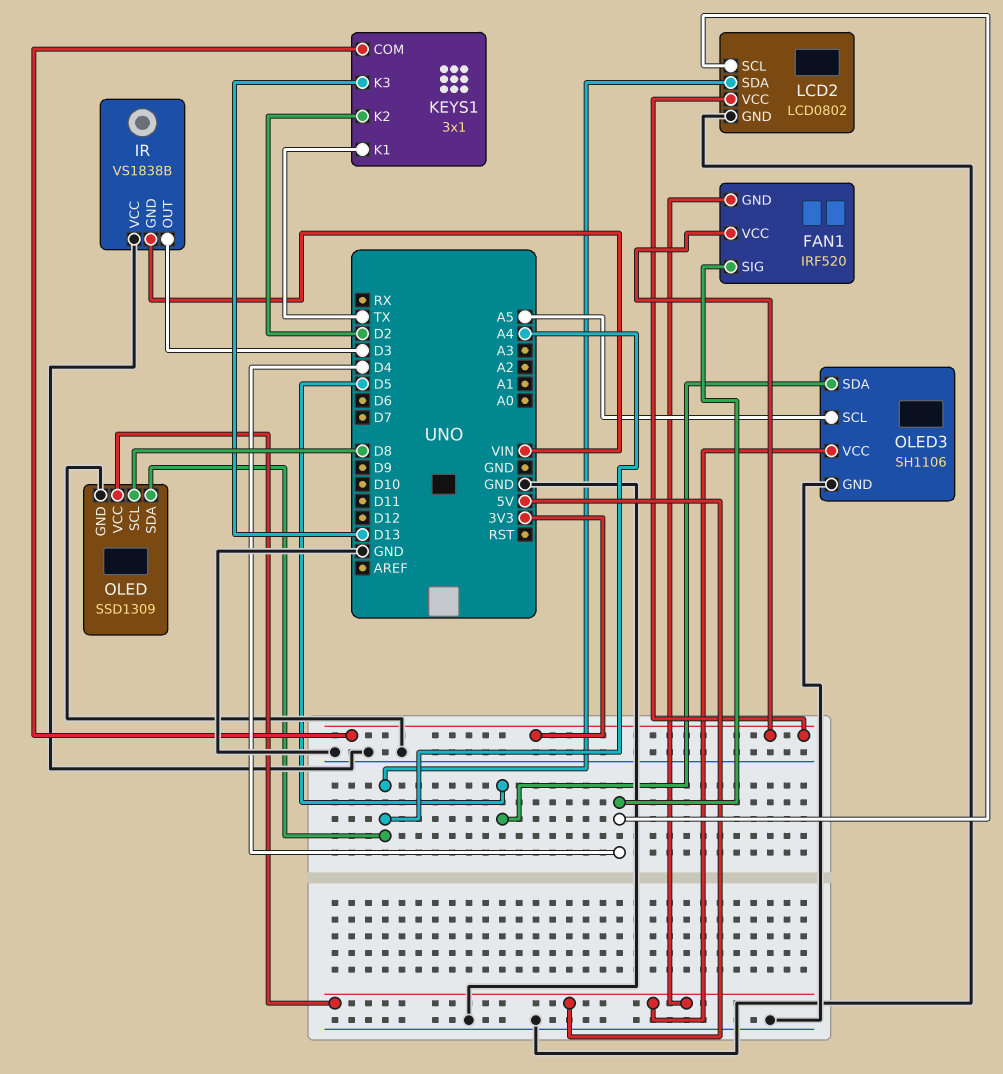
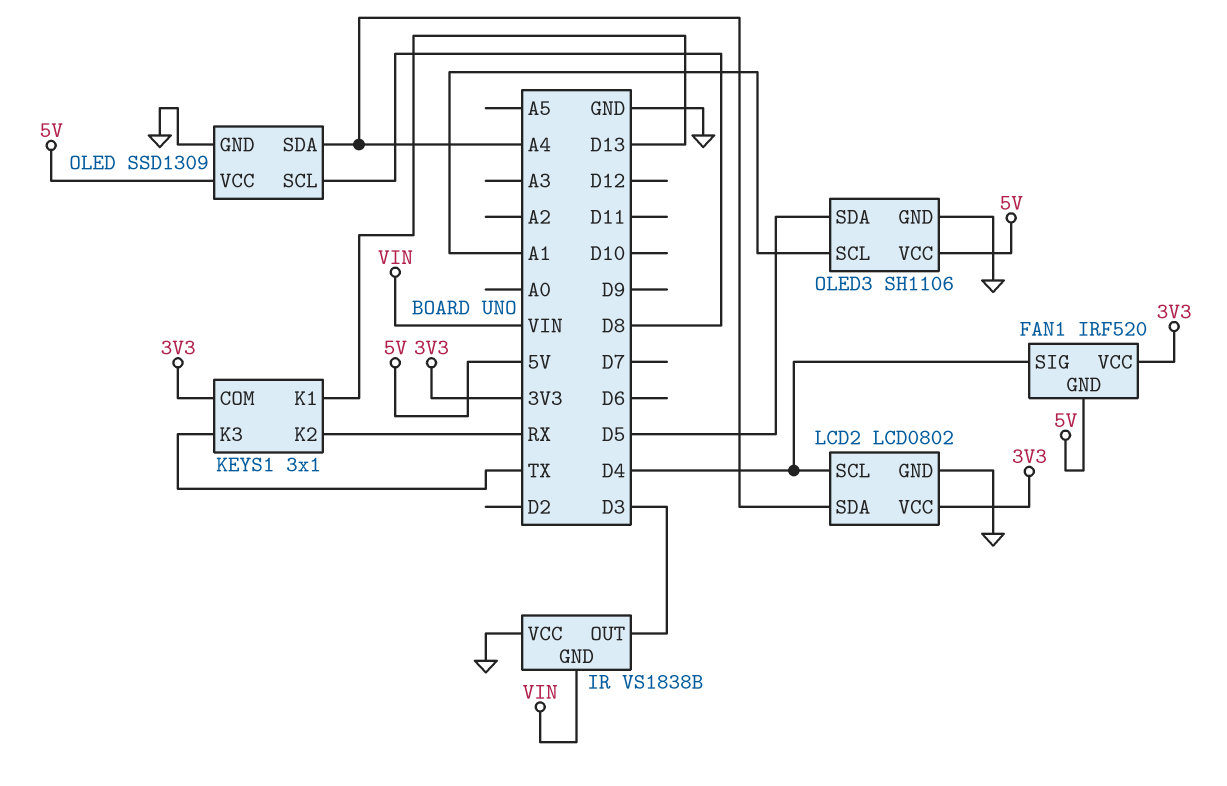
KEYS1 pin K1: TX -> D13
KEYS1 pin K2: D2 -> RX
KEYS1 pin K3: D13 -> TX
OLED3 pin SCL: A5 -> A1

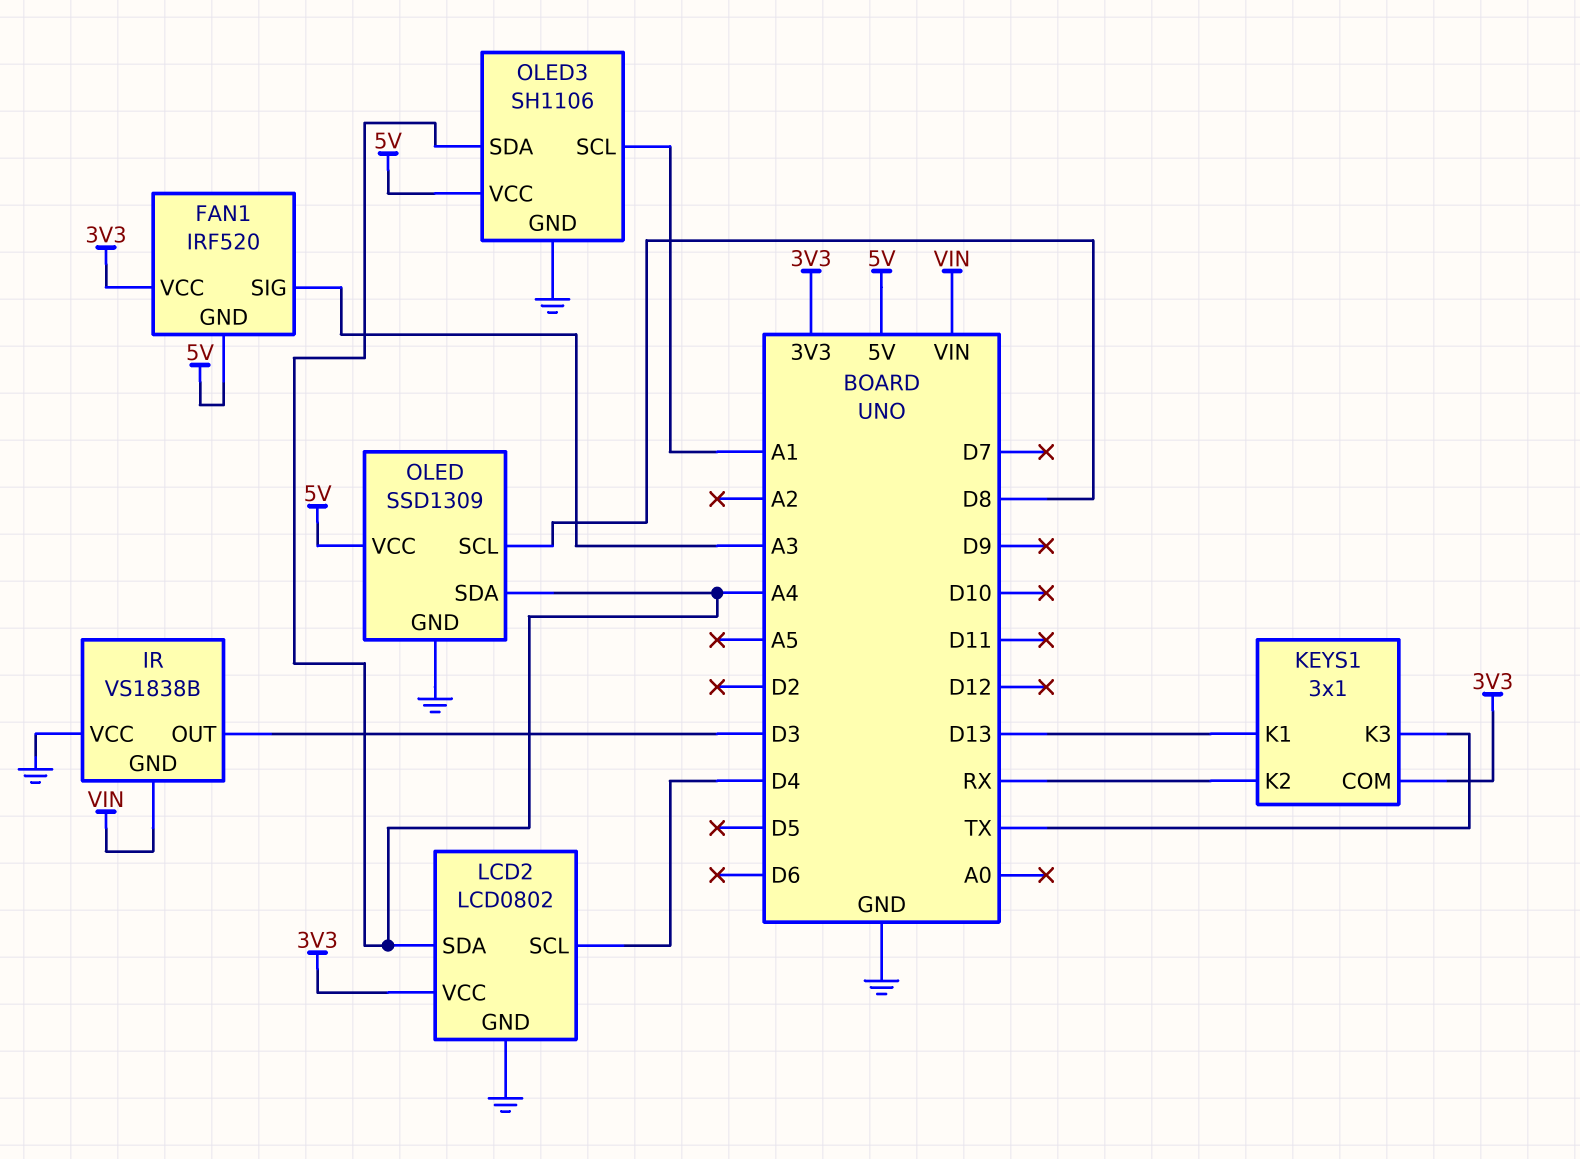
FAN1 pin SIG: D4 -> A3
OLED3 pin SDA: D5 -> A4

